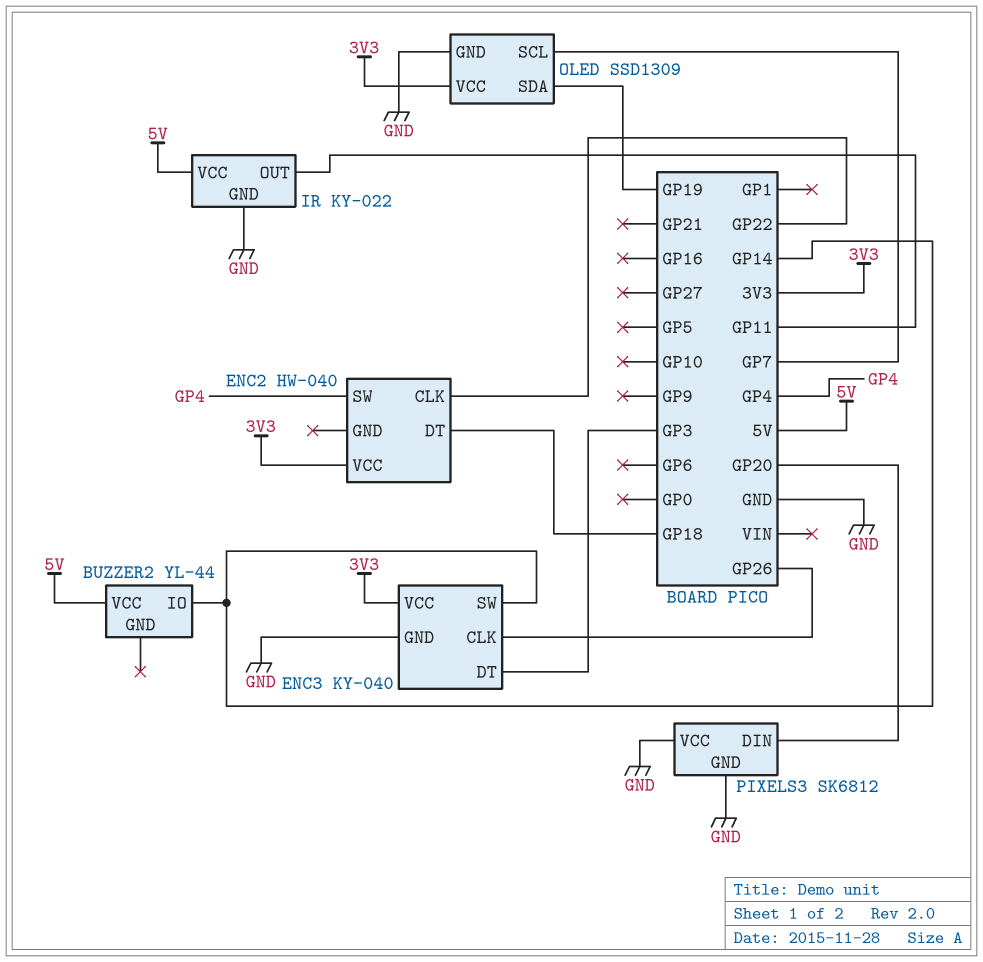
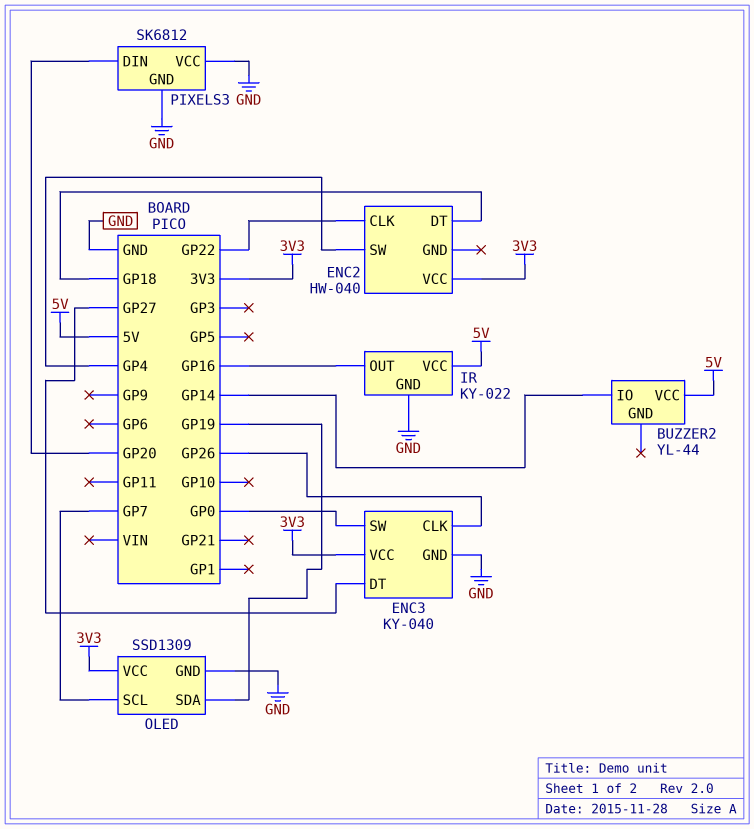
ENC3 pin DT: GP3 -> GP27
ENC3 pin SW: GP14 -> GP0
IR pin OUT: GP11 -> GP16

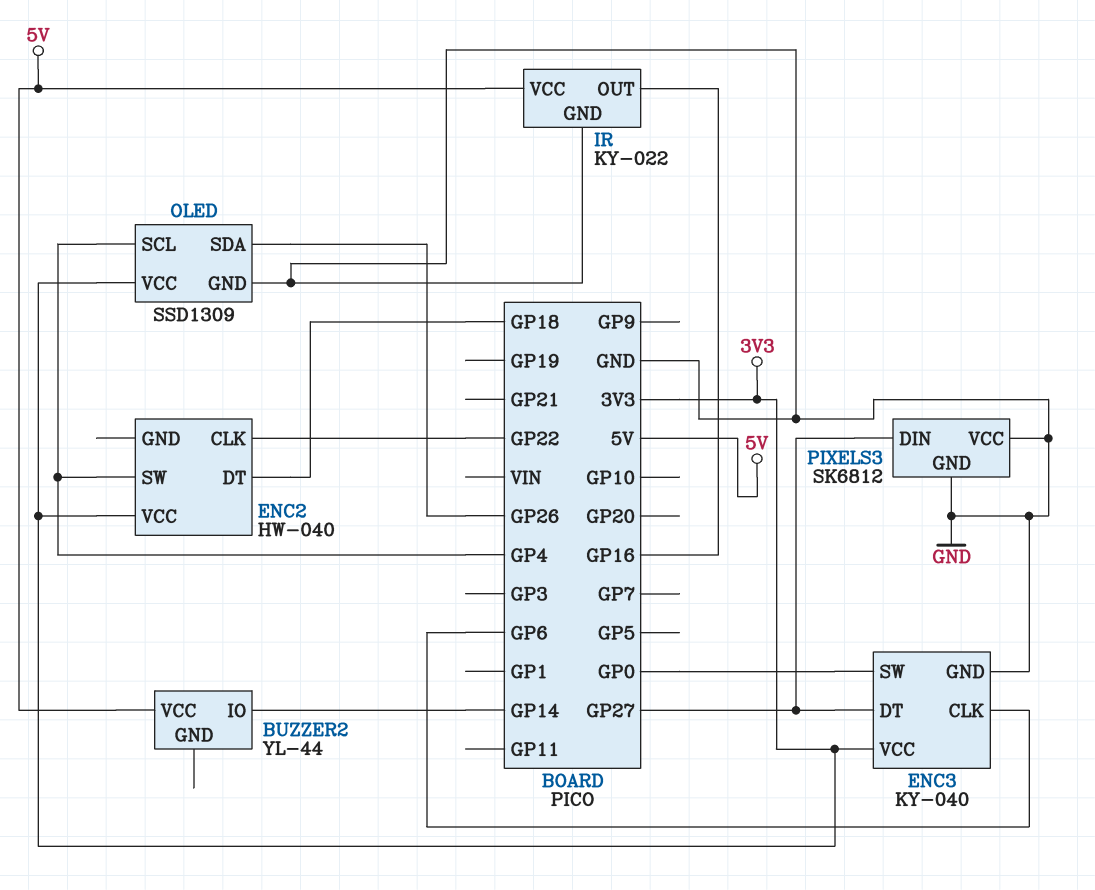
ENC3 pin CLK: GP26 -> GP6
OLED pin SCL: GP7 -> GP4
OLED pin SDA: GP19 -> GP26
PIXELS3 pin DIN: GP20 -> GP27

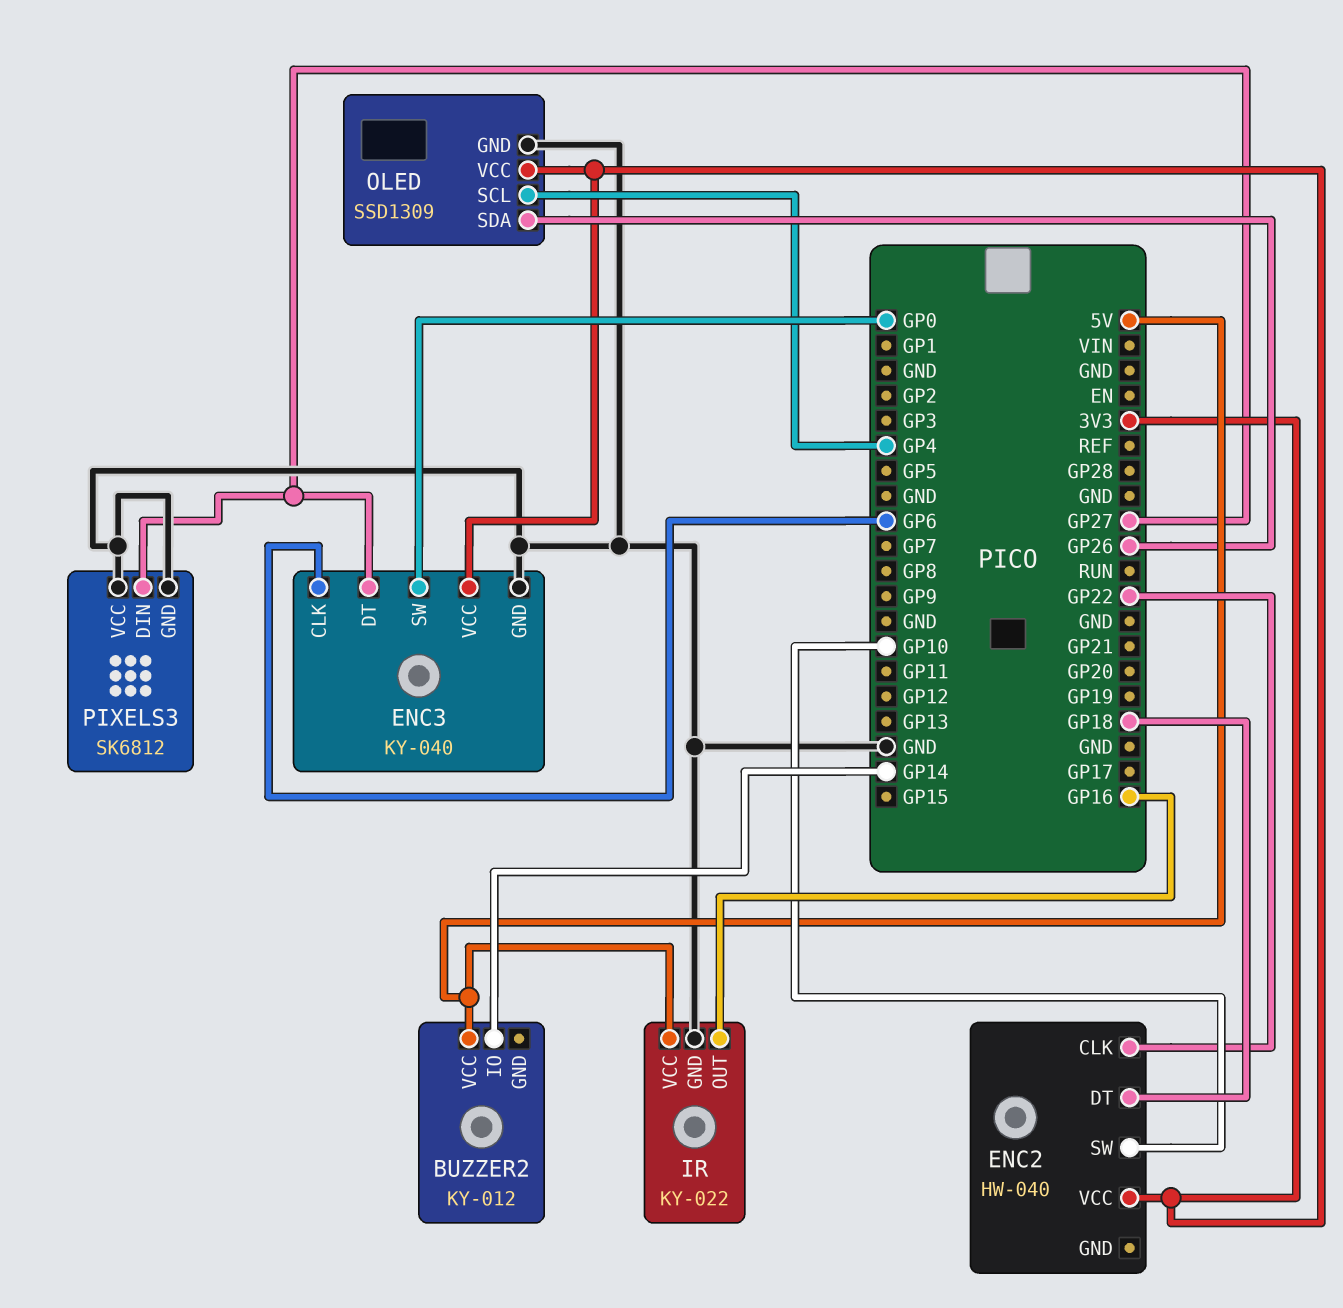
BUZZER2: YL-44 -> KY-012
ENC2 pin SW: GP4 -> GP10

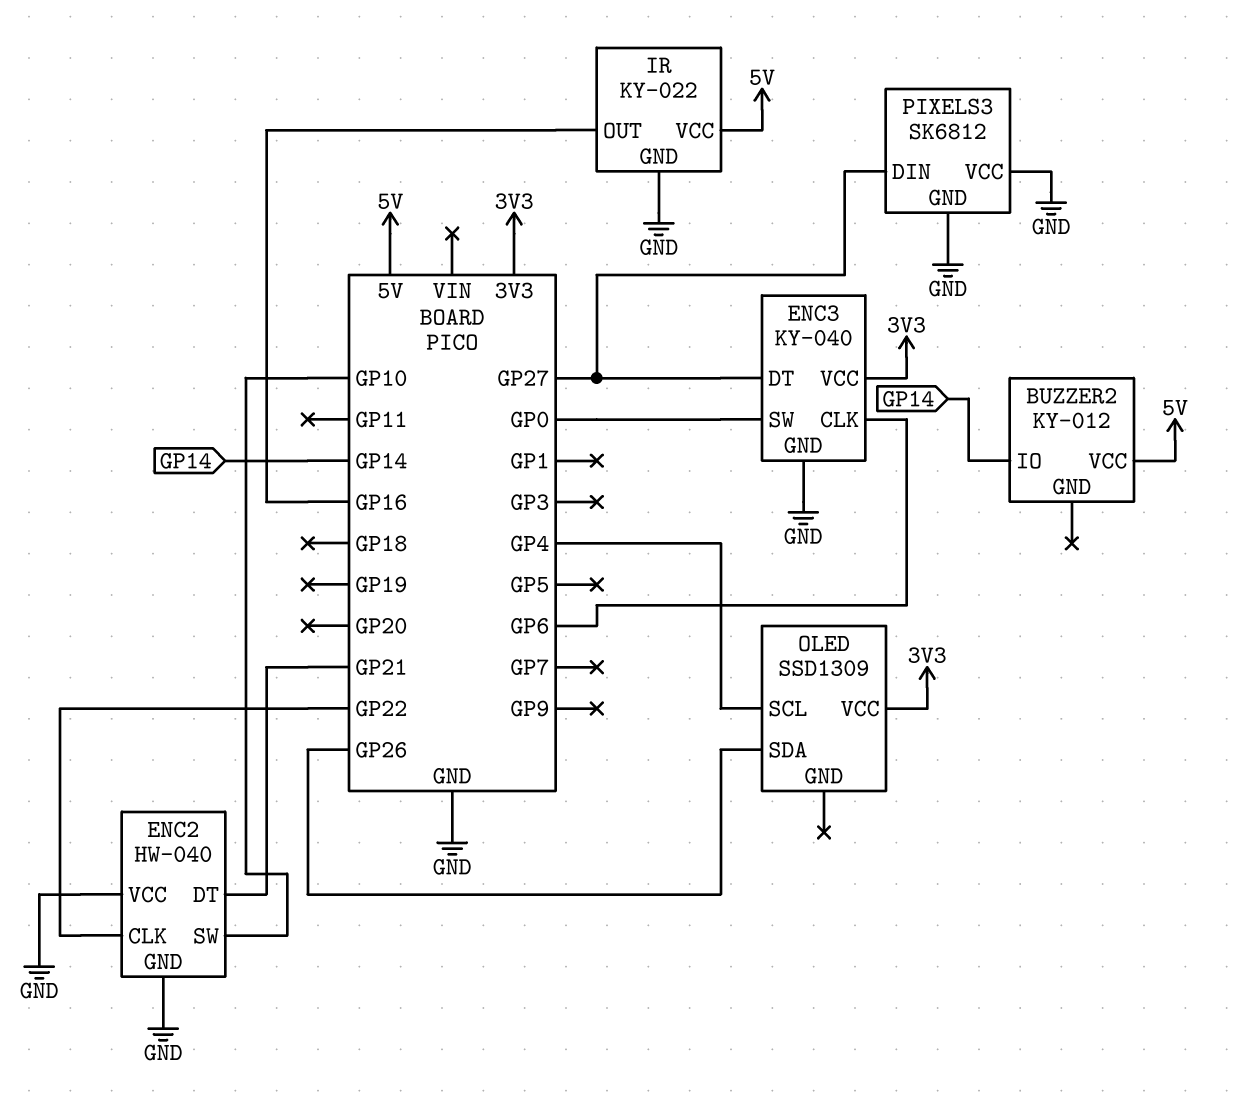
ENC2 pin DT: GP18 -> GP21
ENC2 pin GND: none -> GND
ENC2 pin VCC: 3V3 -> GND
OLED pin GND: GND -> none

